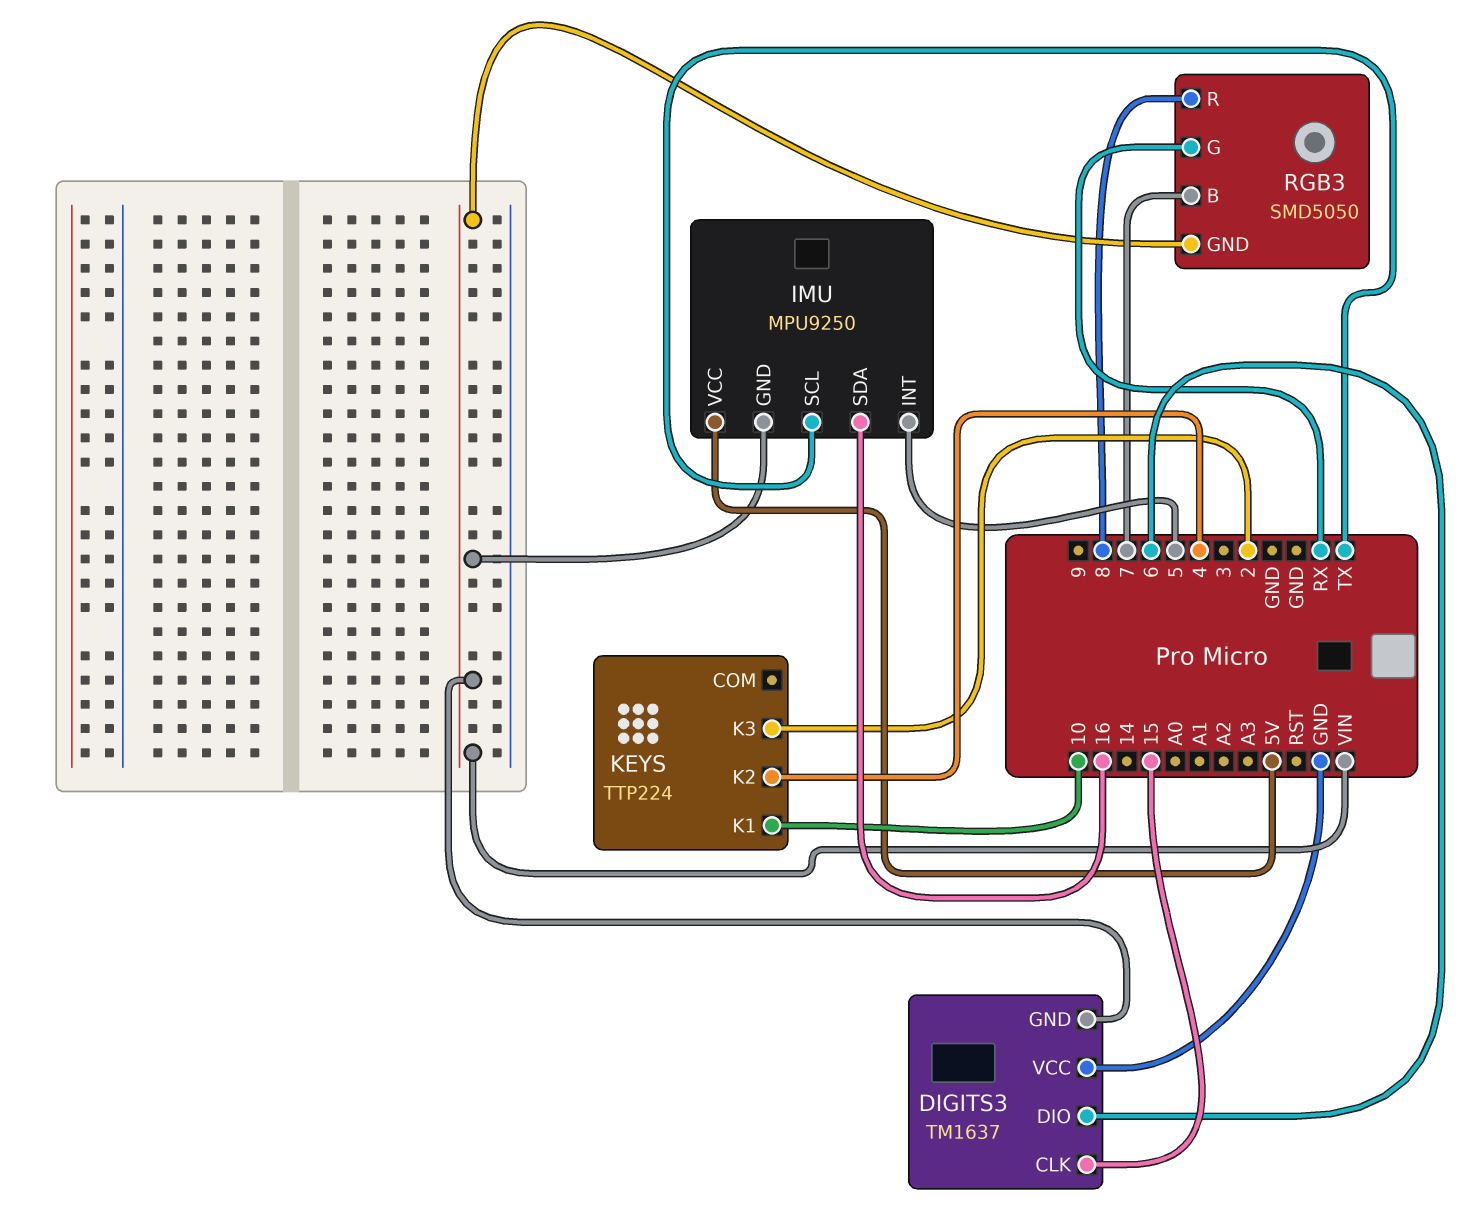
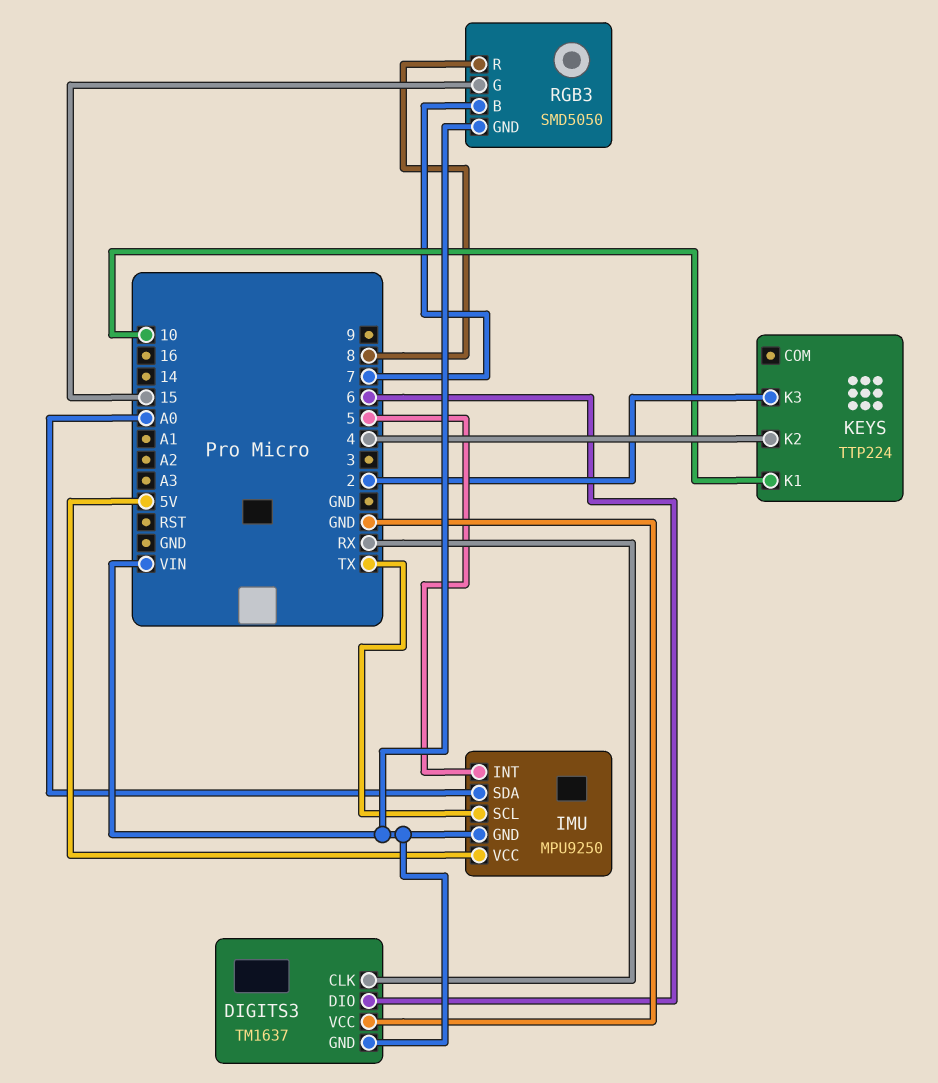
DIGITS3 pin CLK: 15 -> RX
IMU pin SDA: 16 -> A0
RGB3 pin G: RX -> 15

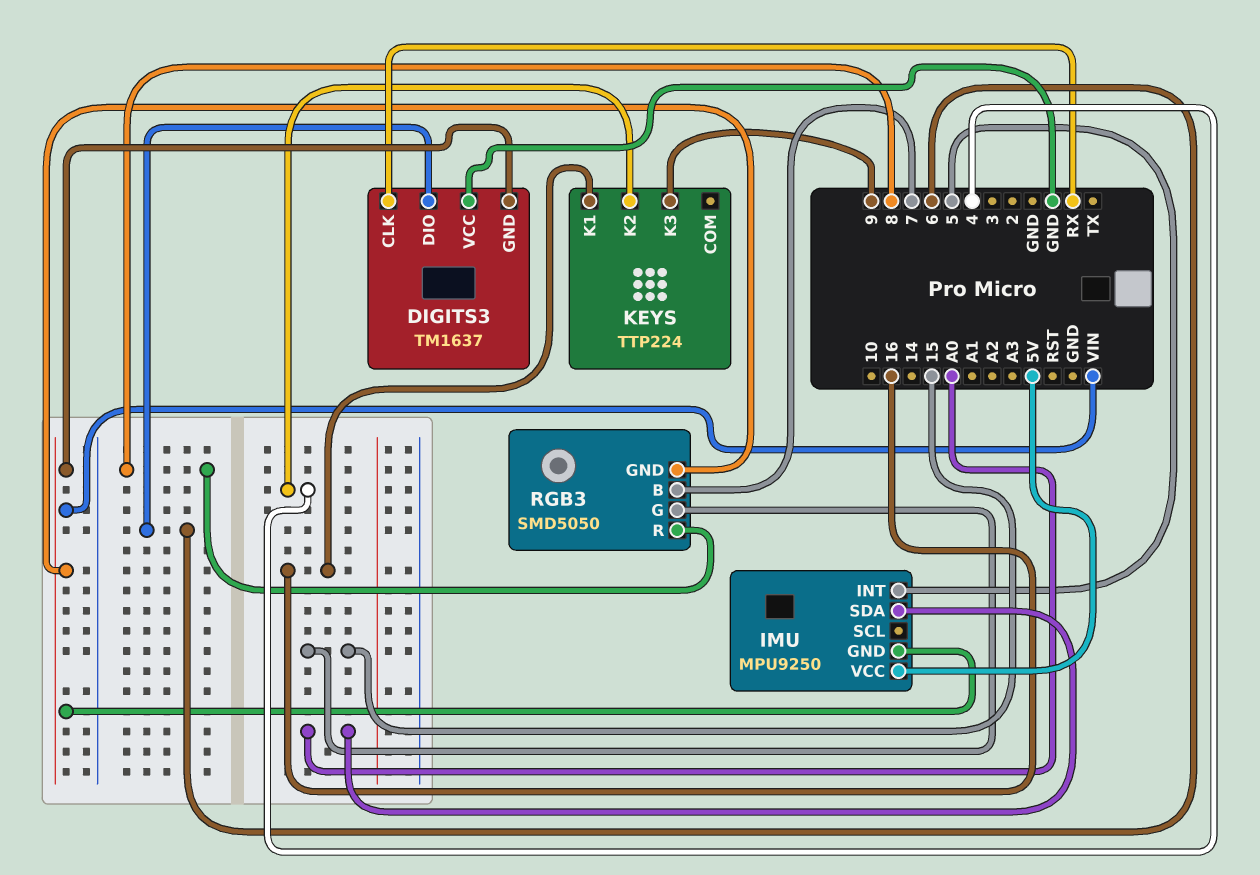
IMU pin SCL: TX -> none
KEYS pin K1: 10 -> 16
KEYS pin K3: 2 -> 9

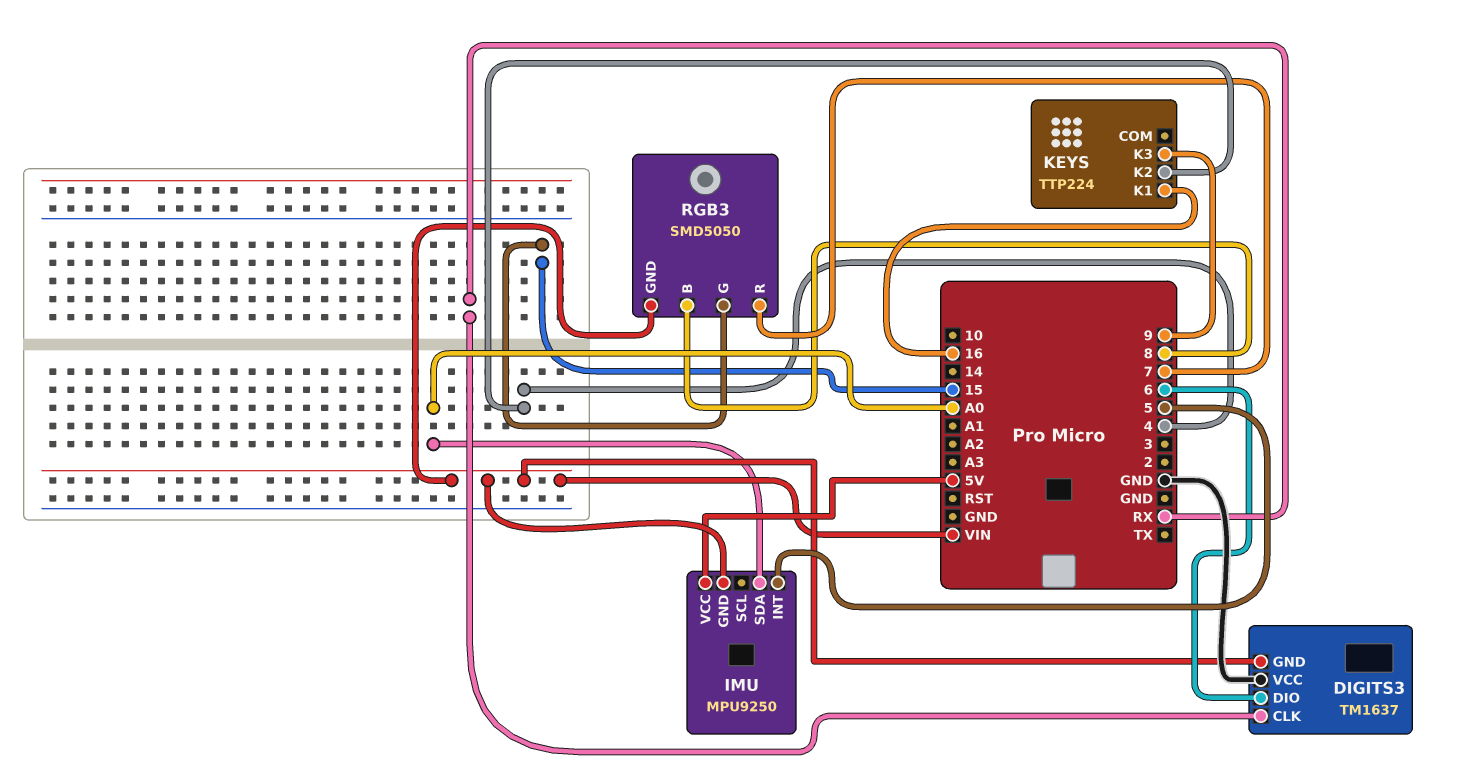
RGB3 pin B: 7 -> 8
RGB3 pin R: 8 -> 7

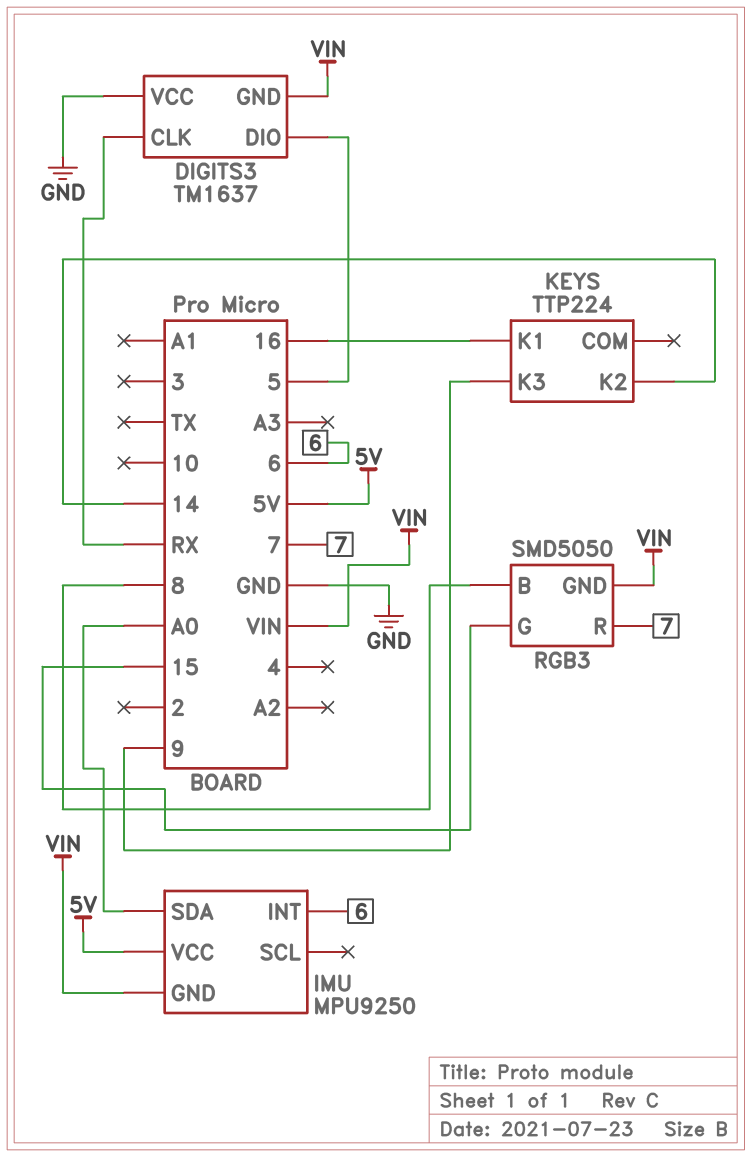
DIGITS3 pin DIO: 6 -> 5
IMU pin INT: 5 -> 6
KEYS pin K2: 4 -> 14

